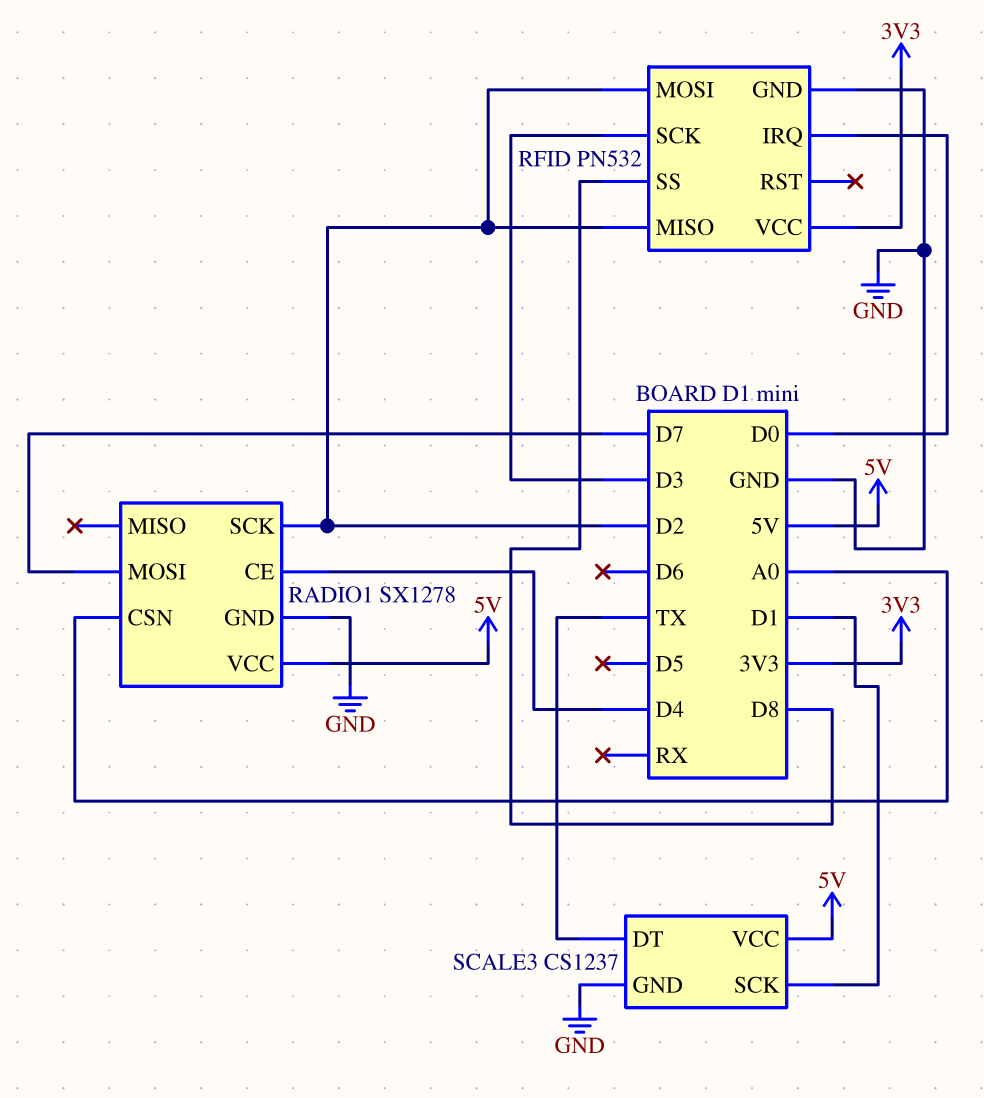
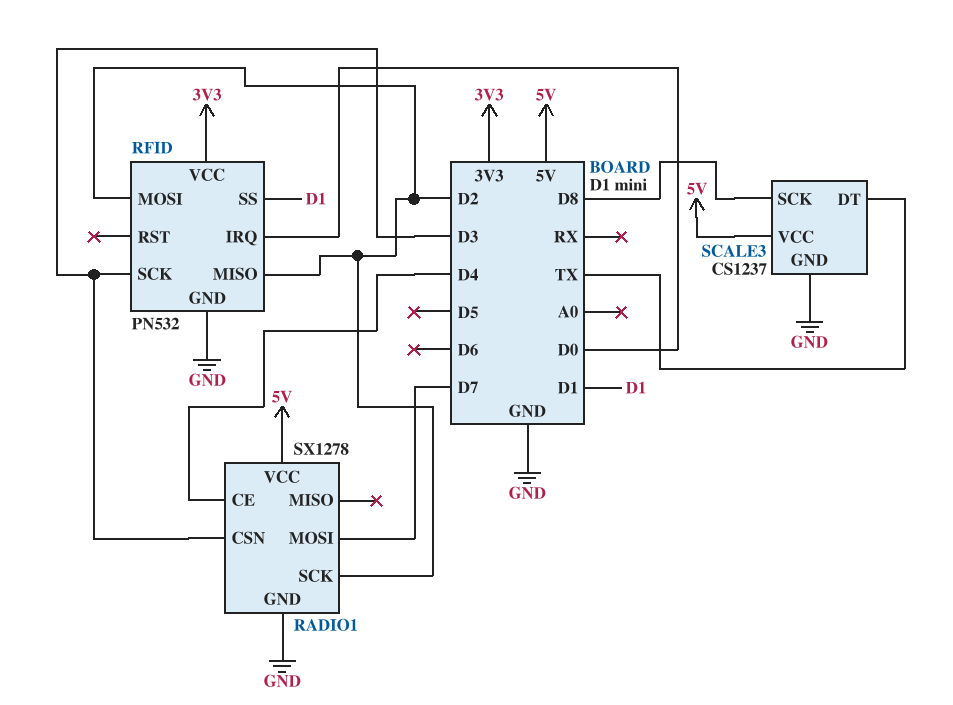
RADIO1 pin CSN: A0 -> D3
RFID pin SS: D8 -> D1
SCALE3 pin SCK: D1 -> D8

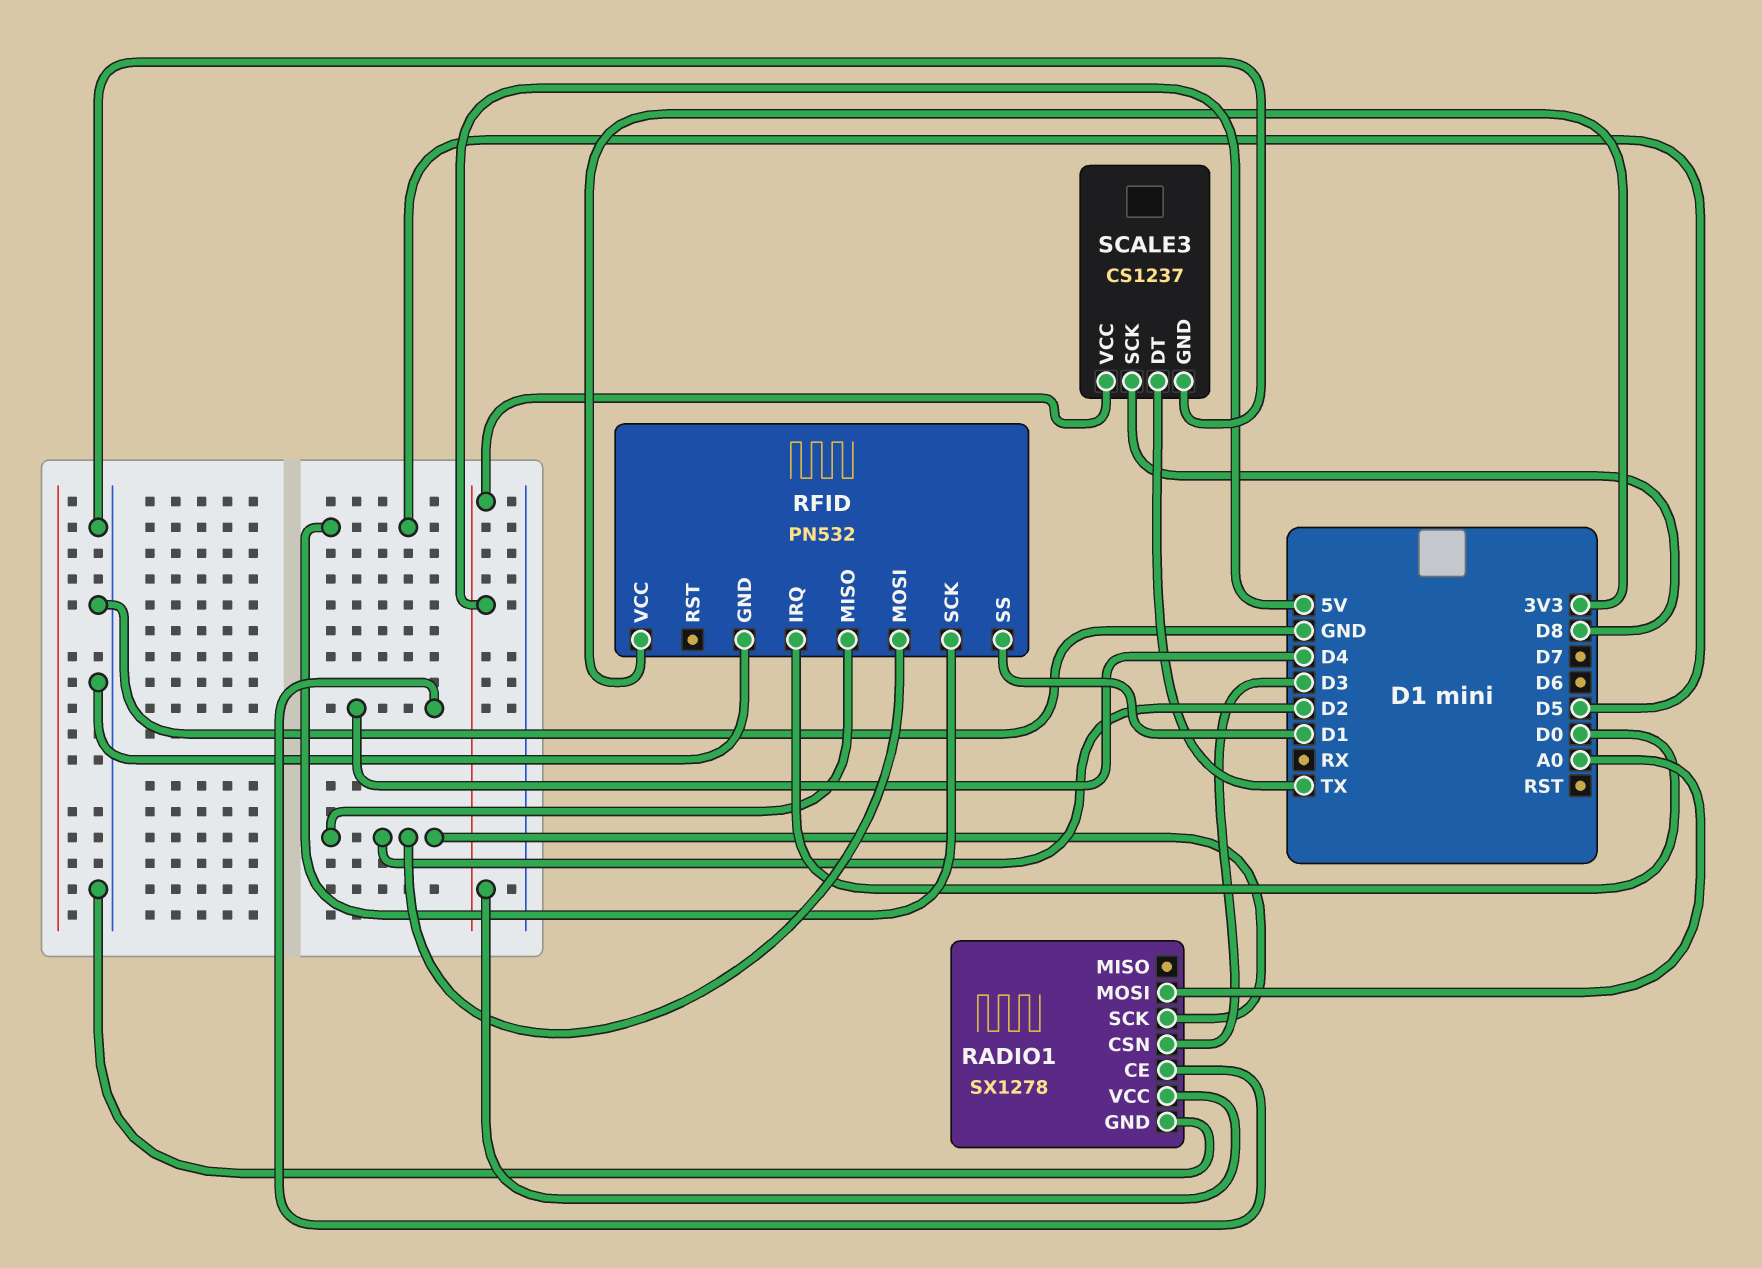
RADIO1 pin MOSI: D7 -> A0
RFID pin SCK: D3 -> D5

